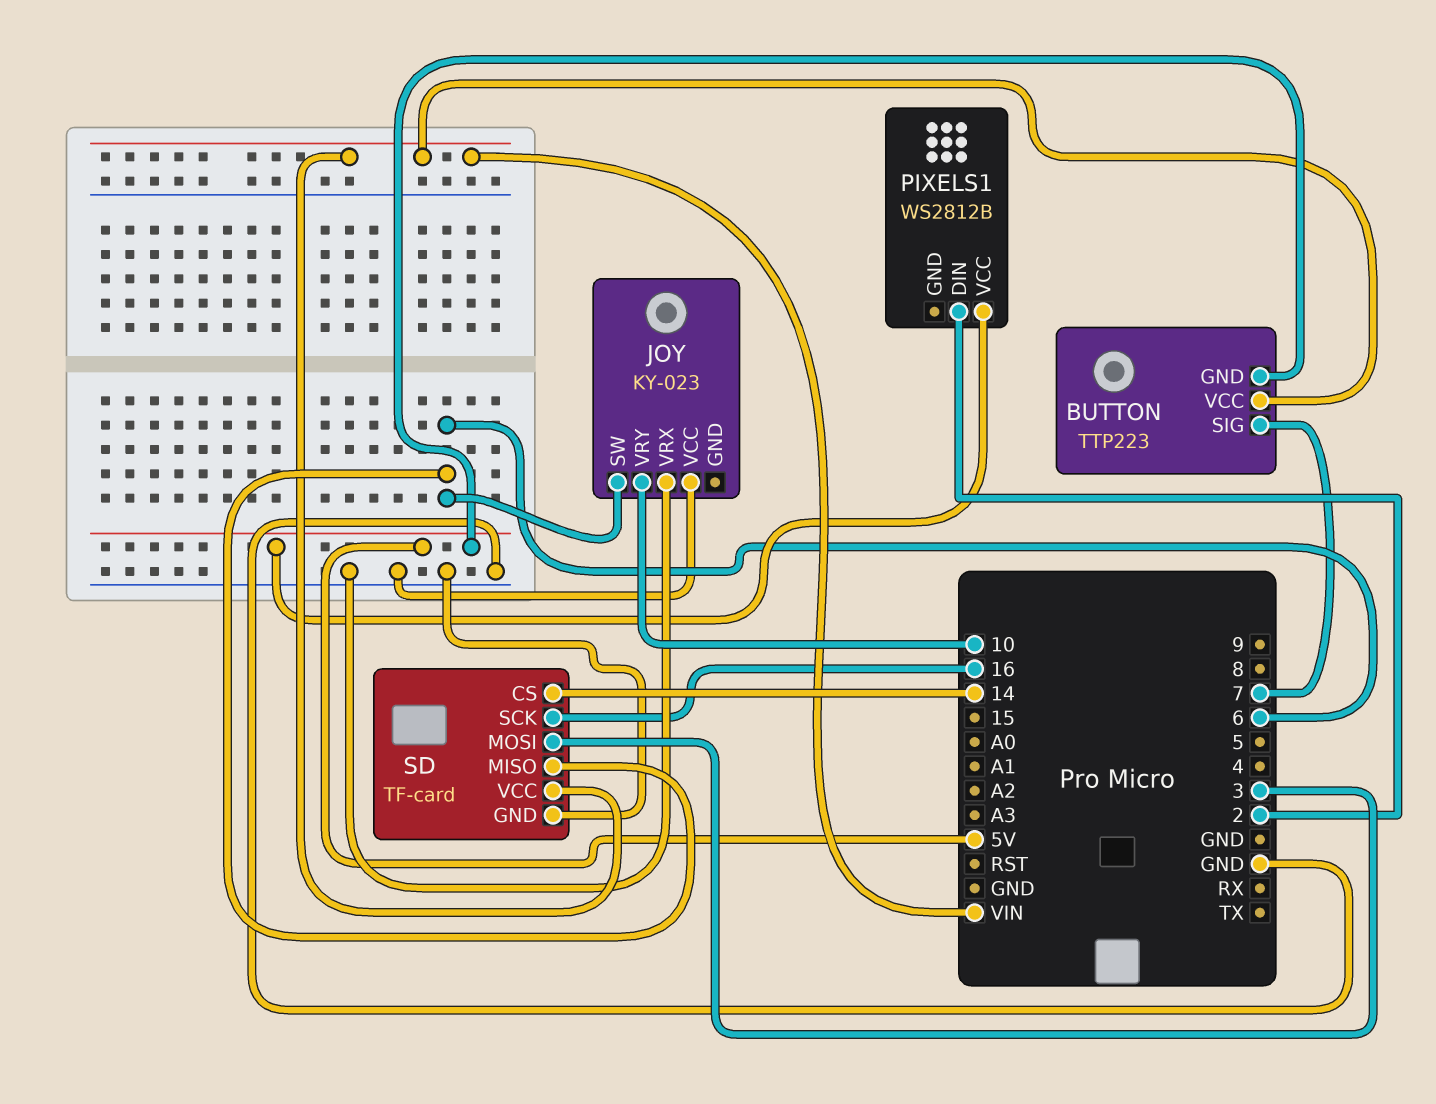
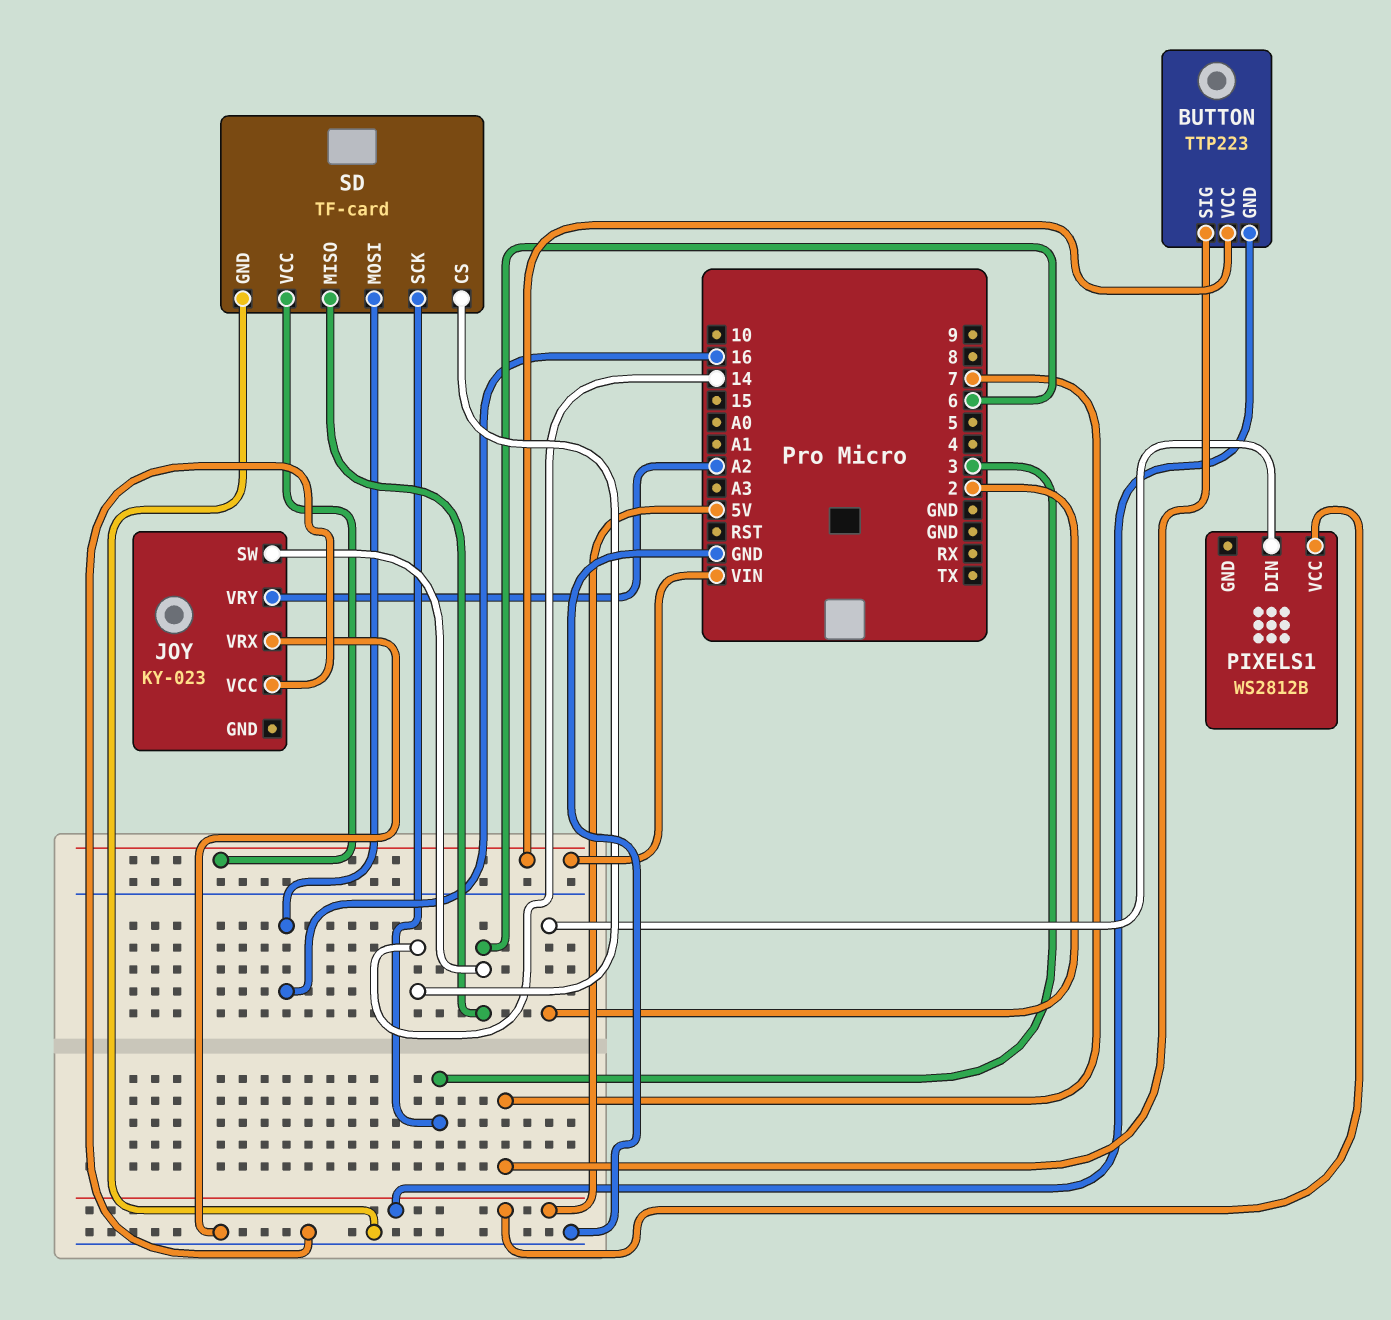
JOY pin VRY: 10 -> A2
SD pin MOSI: 3 -> 16
SD pin SCK: 16 -> 3

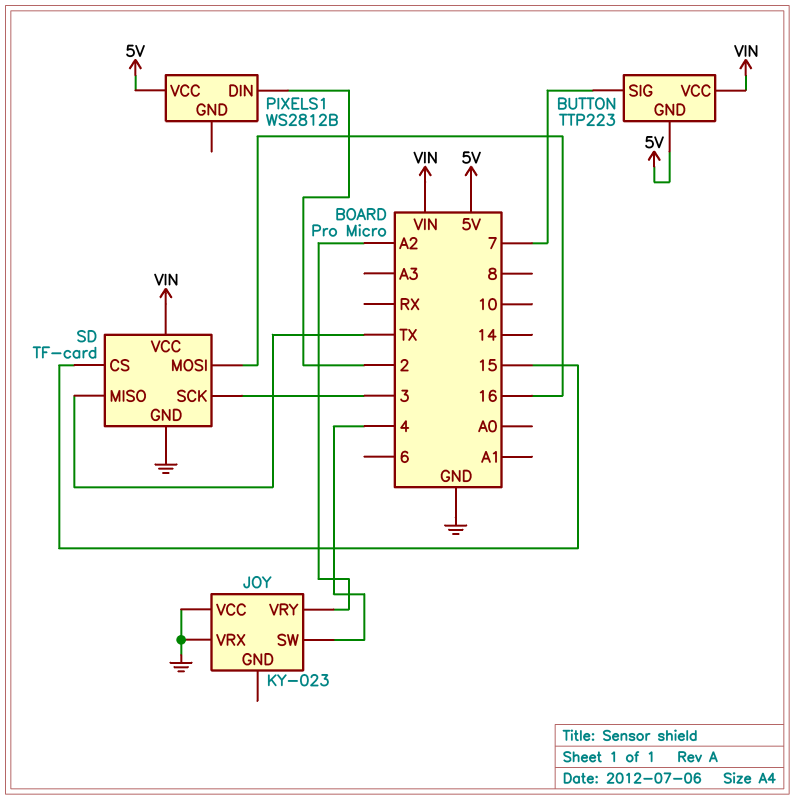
JOY pin SW: 6 -> 4
SD pin CS: 14 -> 15
SD pin MISO: 6 -> TX

